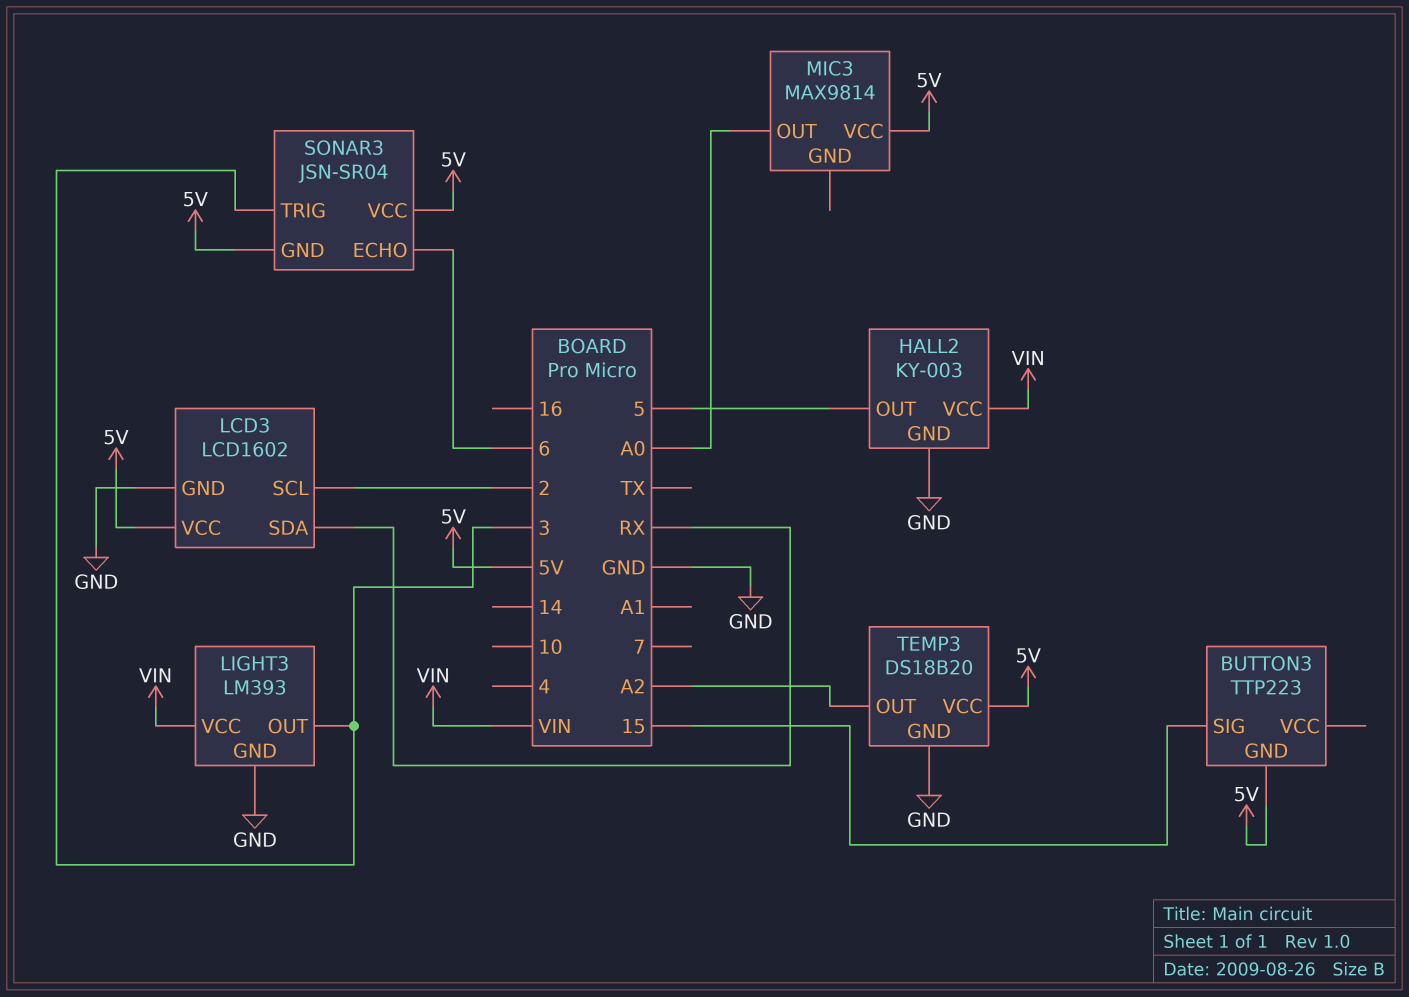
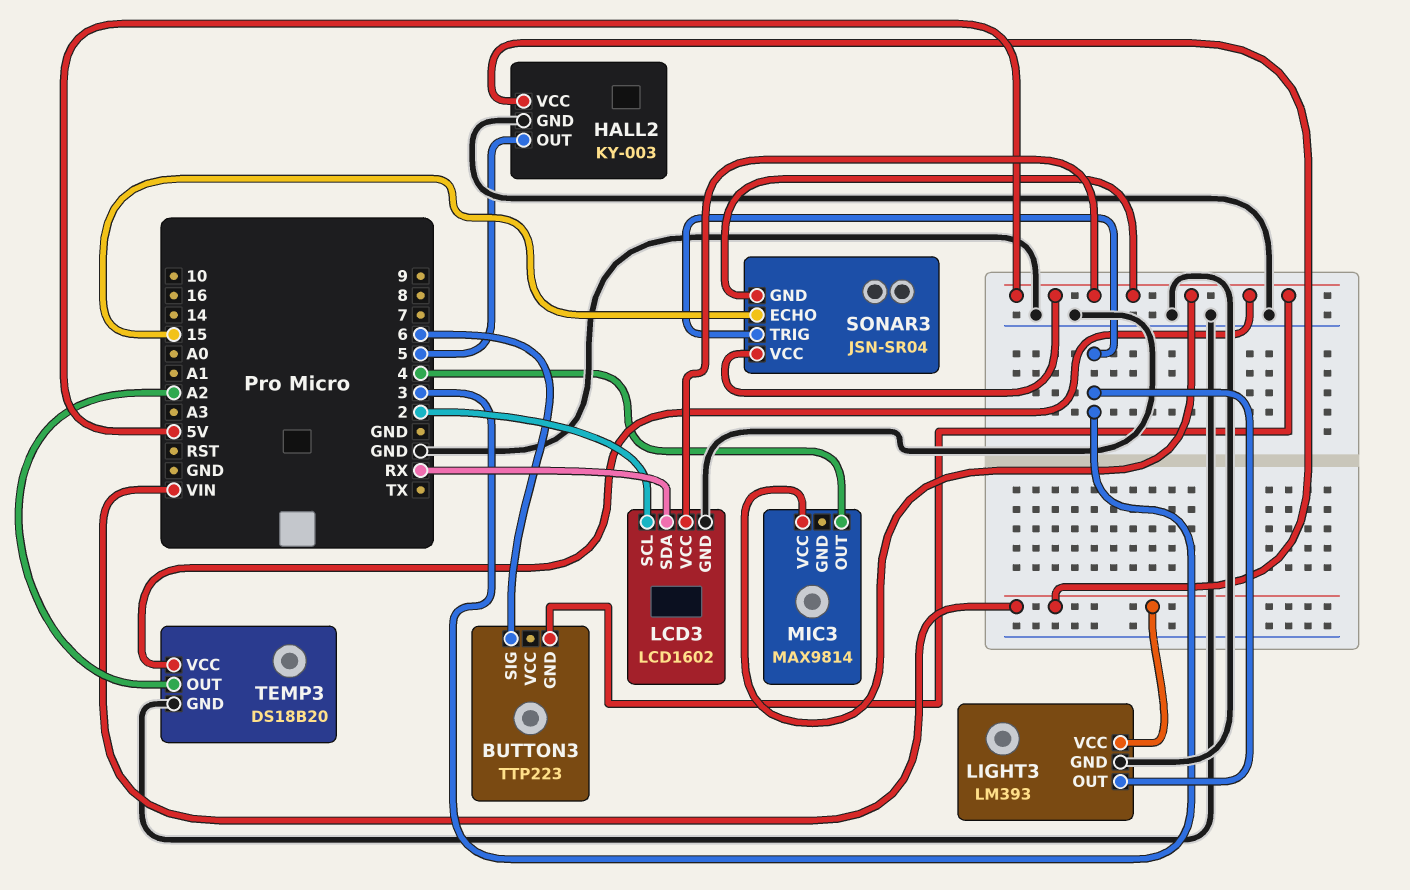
BUTTON3 pin SIG: 15 -> 6
MIC3 pin OUT: A0 -> 4
SONAR3 pin ECHO: 6 -> 15

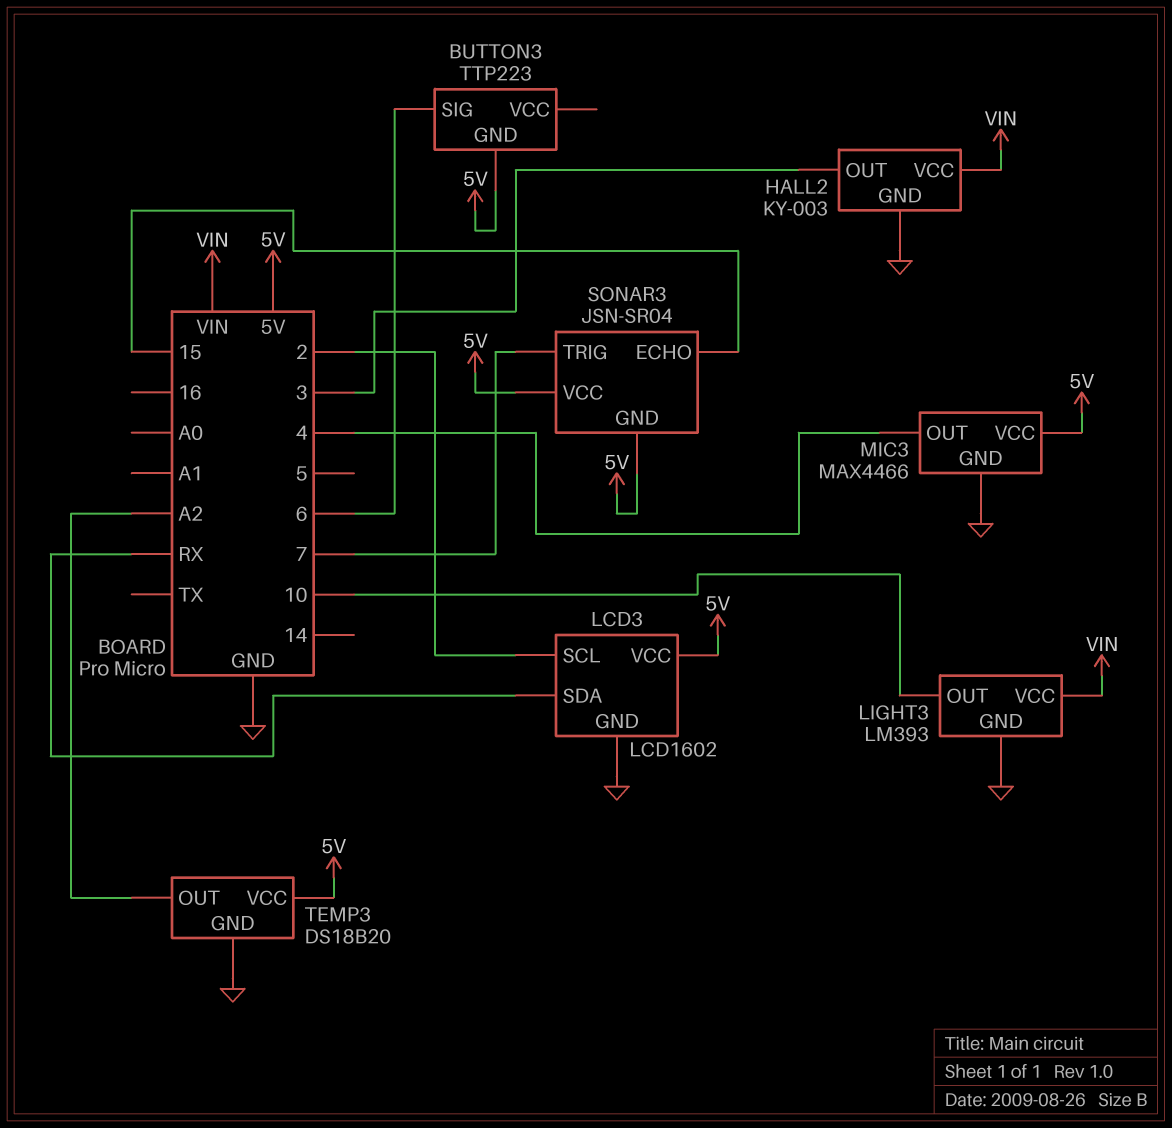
HALL2 pin OUT: 5 -> 3
LIGHT3 pin OUT: 3 -> 10
MIC3: MAX9814 -> MAX4466
MIC3 pin GND: none -> GND
SONAR3 pin TRIG: 3 -> 7

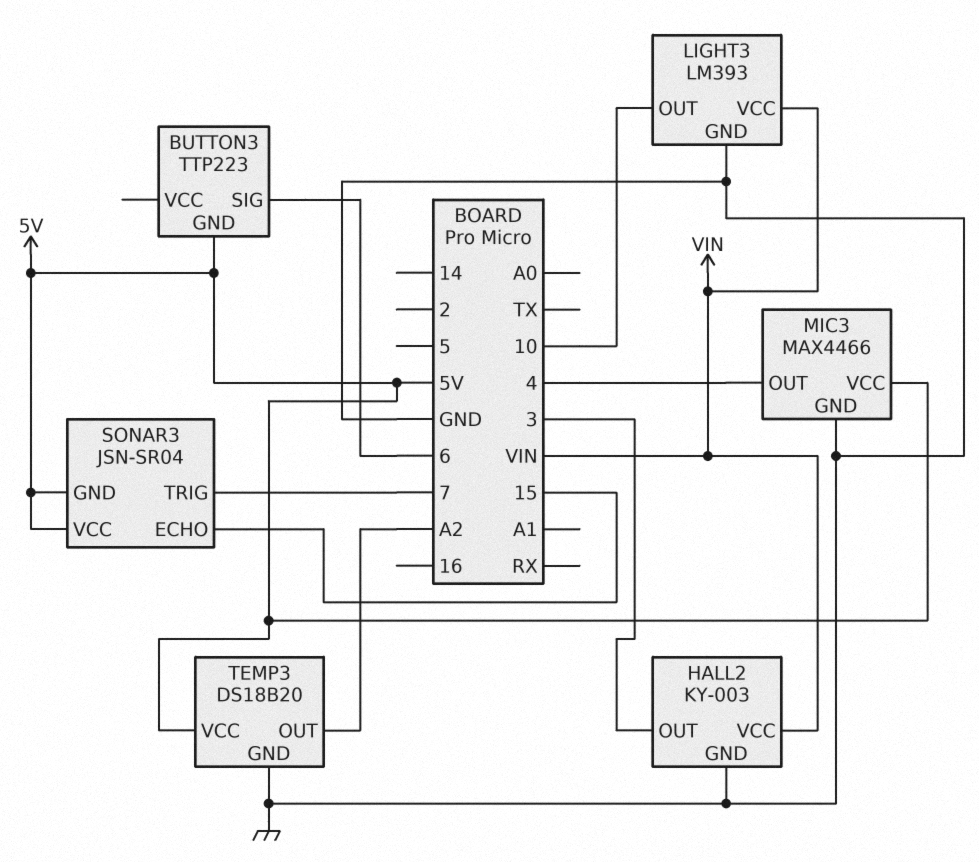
LCD3: LCD1602 -> none
LCD3 pin GND: GND -> none
LCD3 pin SCL: 2 -> none
LCD3 pin SDA: RX -> none
LCD3 pin VCC: 5V -> none

